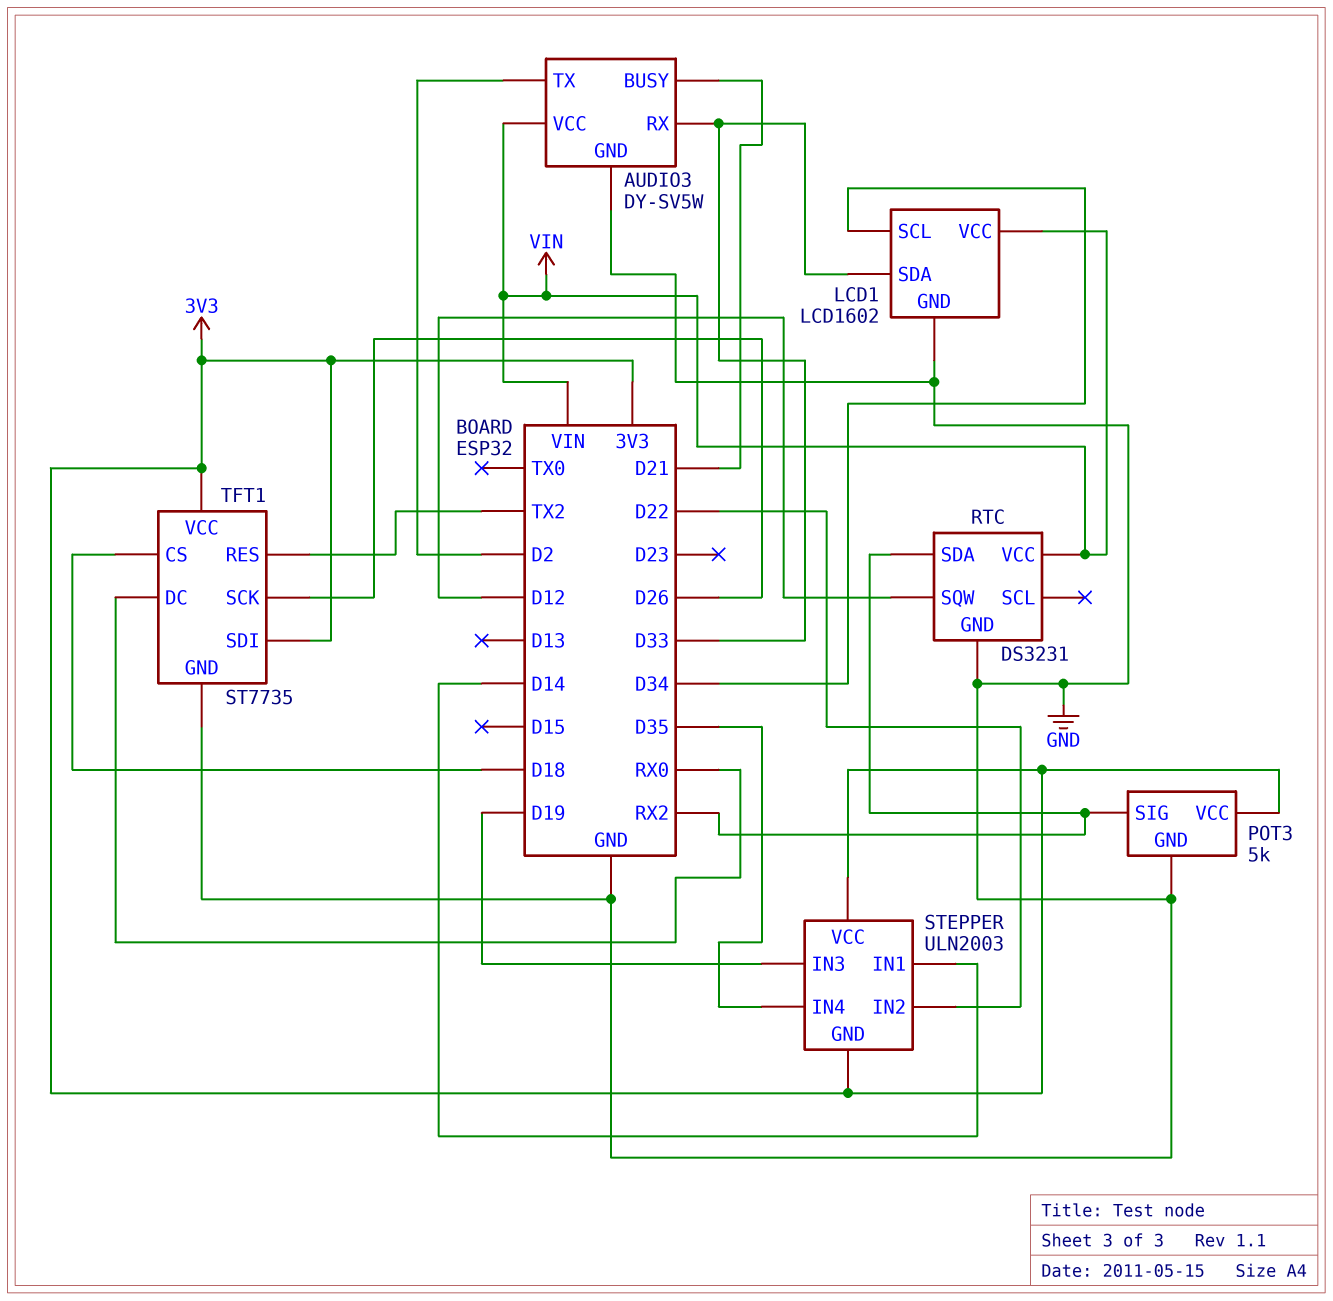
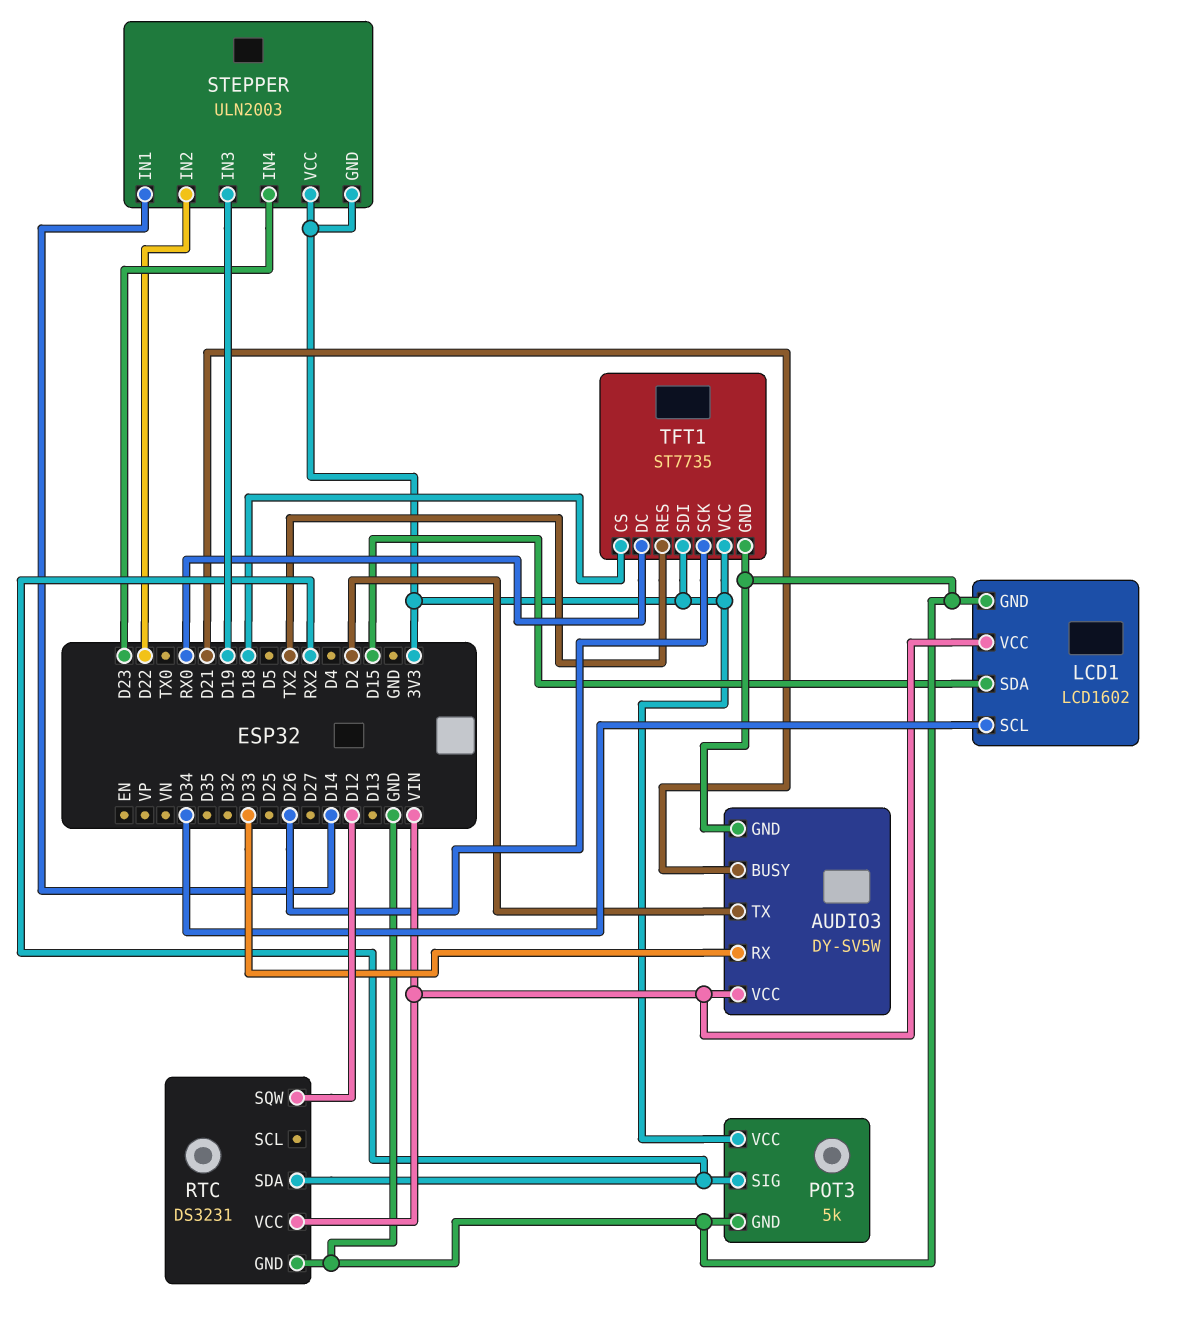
LCD1 pin SDA: D33 -> D15
STEPPER pin IN4: D35 -> D23

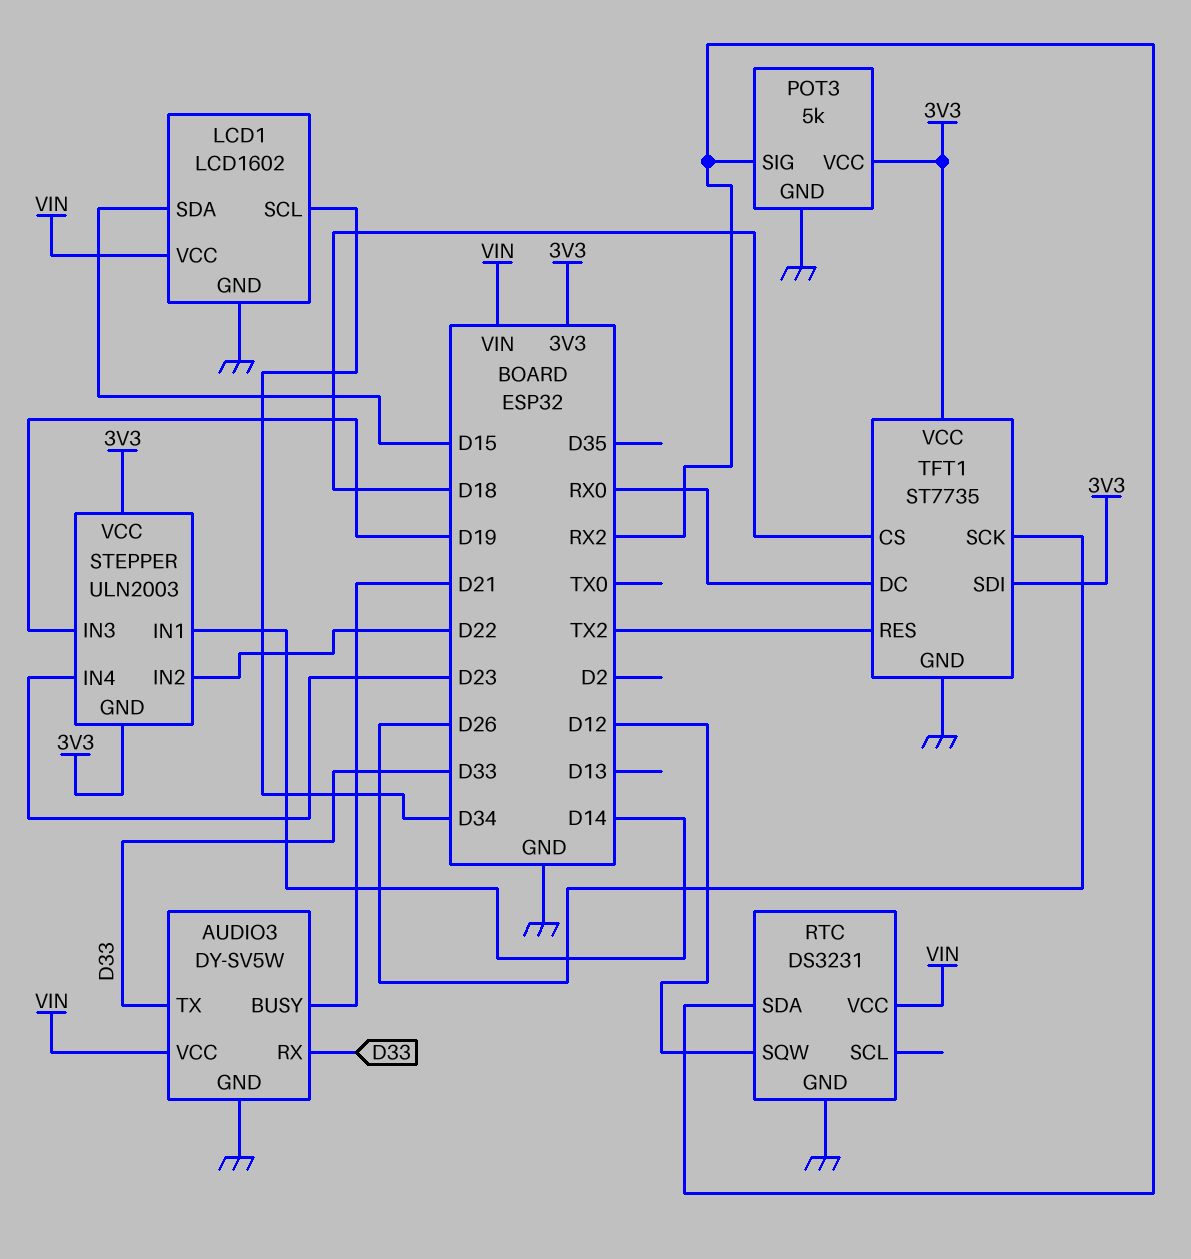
AUDIO3 pin TX: D2 -> D33

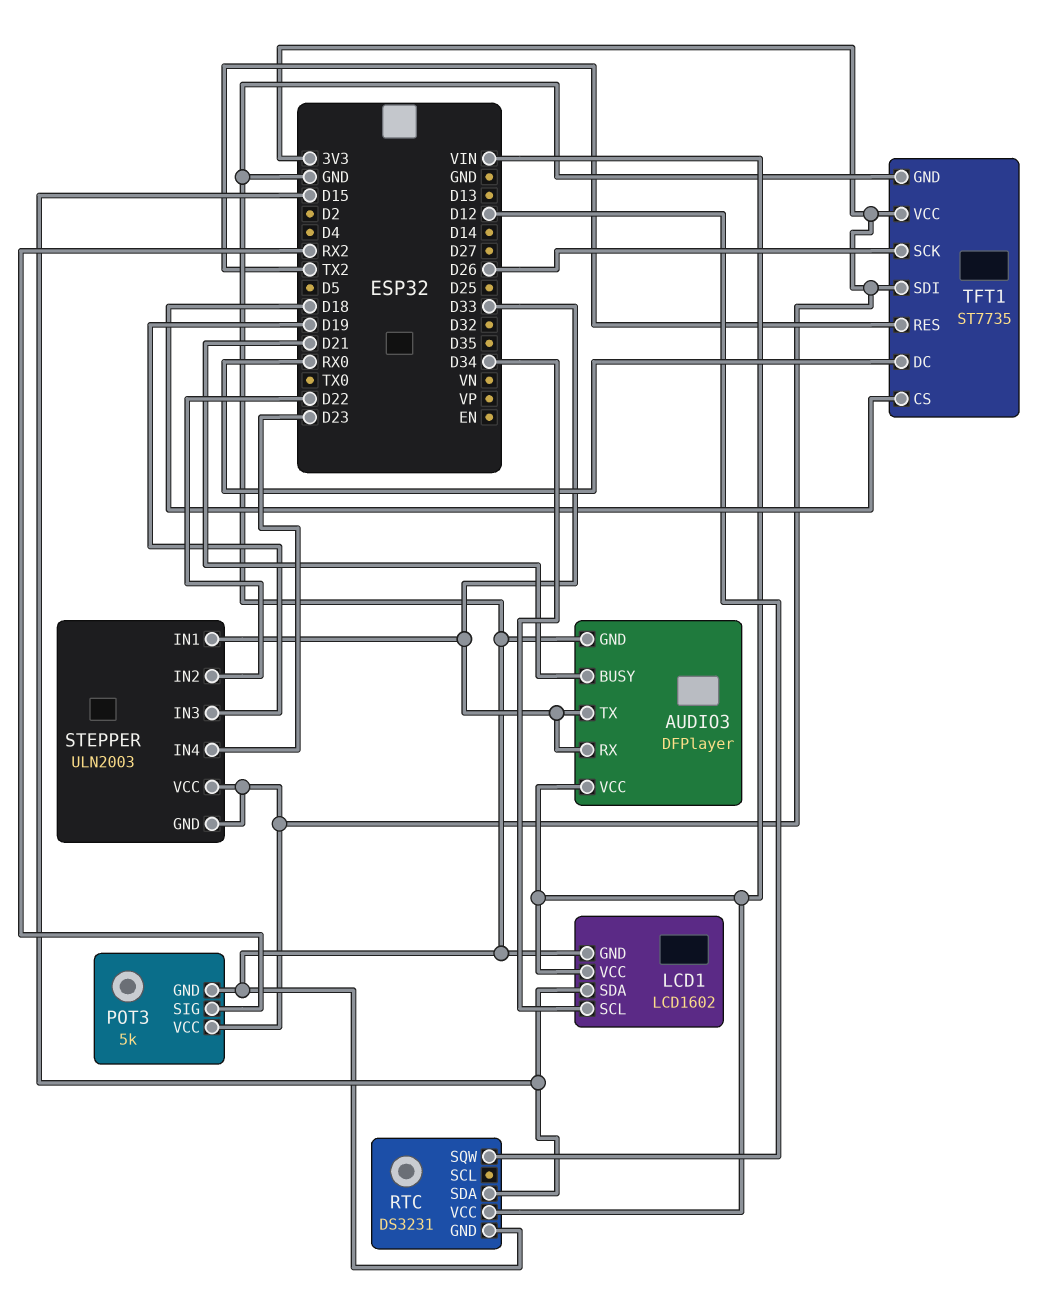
AUDIO3: DY-SV5W -> DFPlayer
RTC pin SDA: RX2 -> D15
STEPPER pin IN1: D14 -> D33

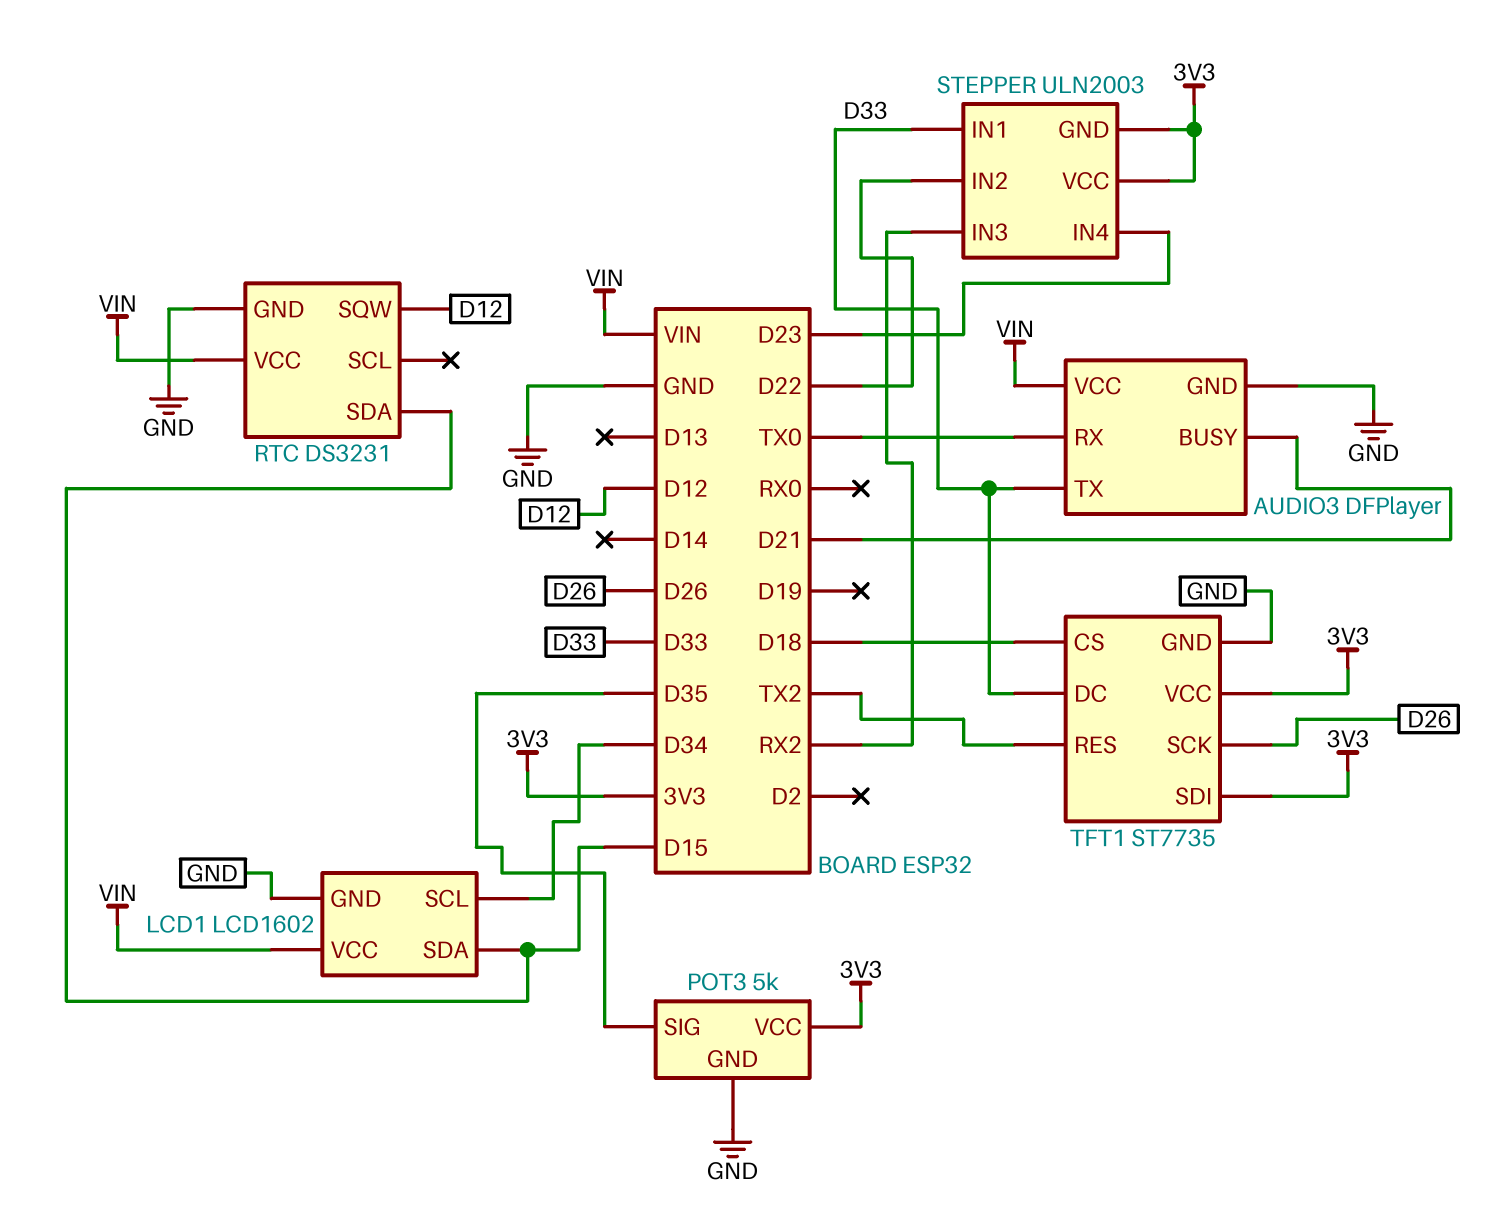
AUDIO3 pin RX: D33 -> TX0
POT3 pin SIG: RX2 -> D35
STEPPER pin IN3: D19 -> RX2
TFT1 pin DC: RX0 -> D33

